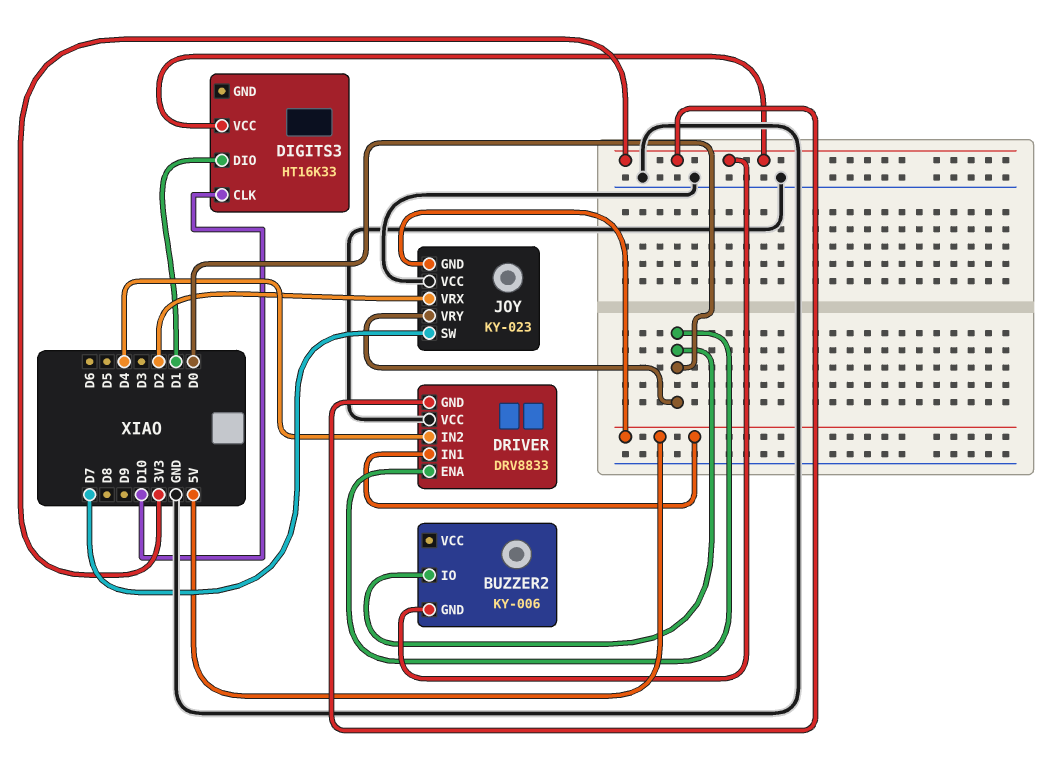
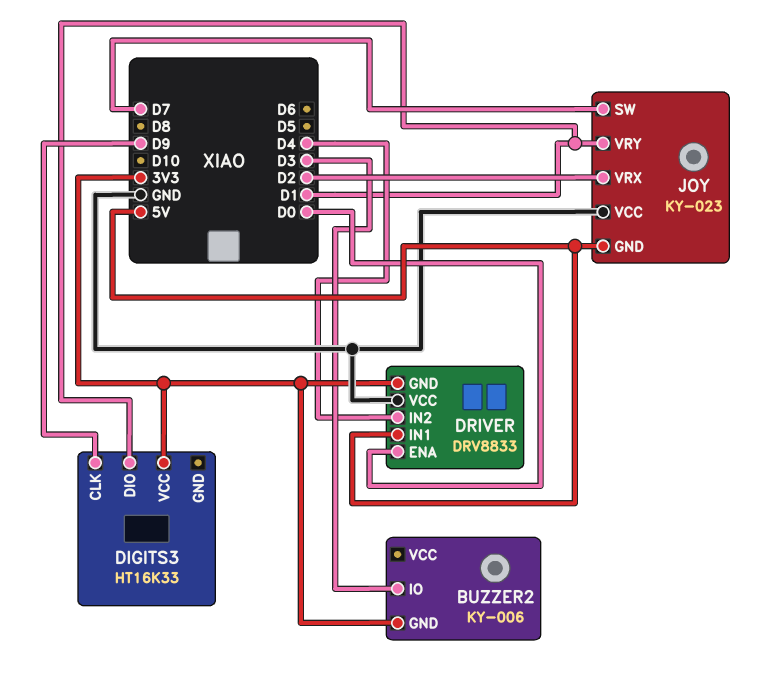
BUZZER2 pin IO: D0 -> D3
DIGITS3 pin CLK: D10 -> D9
JOY pin VRY: D0 -> D1

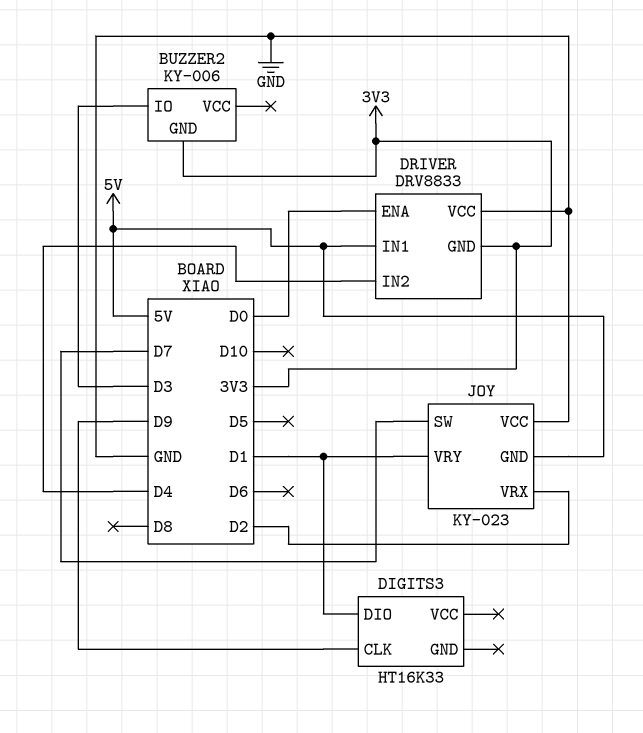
DIGITS3 pin VCC: 3V3 -> none

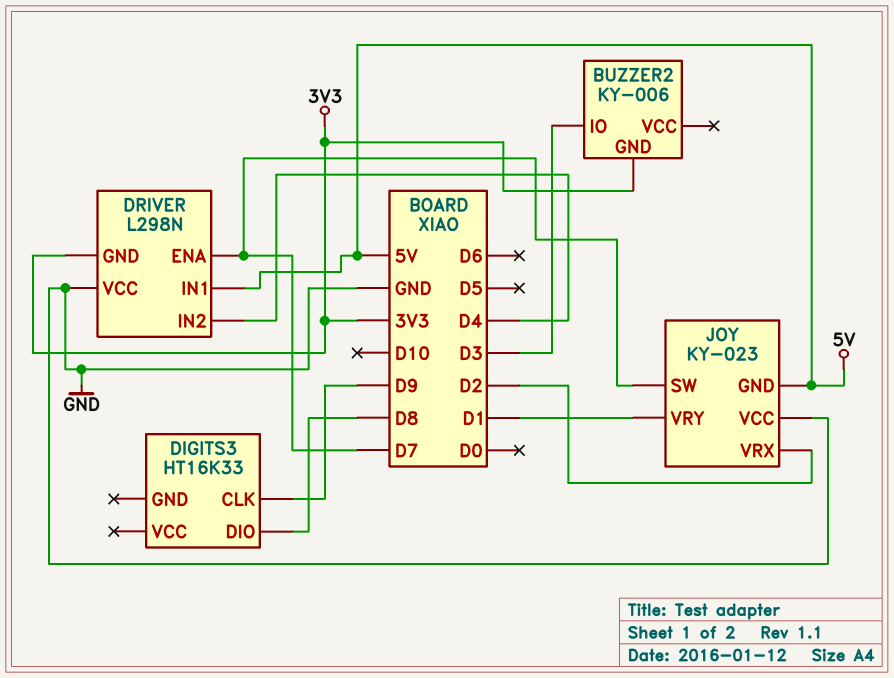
DIGITS3 pin DIO: D1 -> D8
DRIVER: DRV8833 -> L298N
DRIVER pin ENA: D0 -> D7

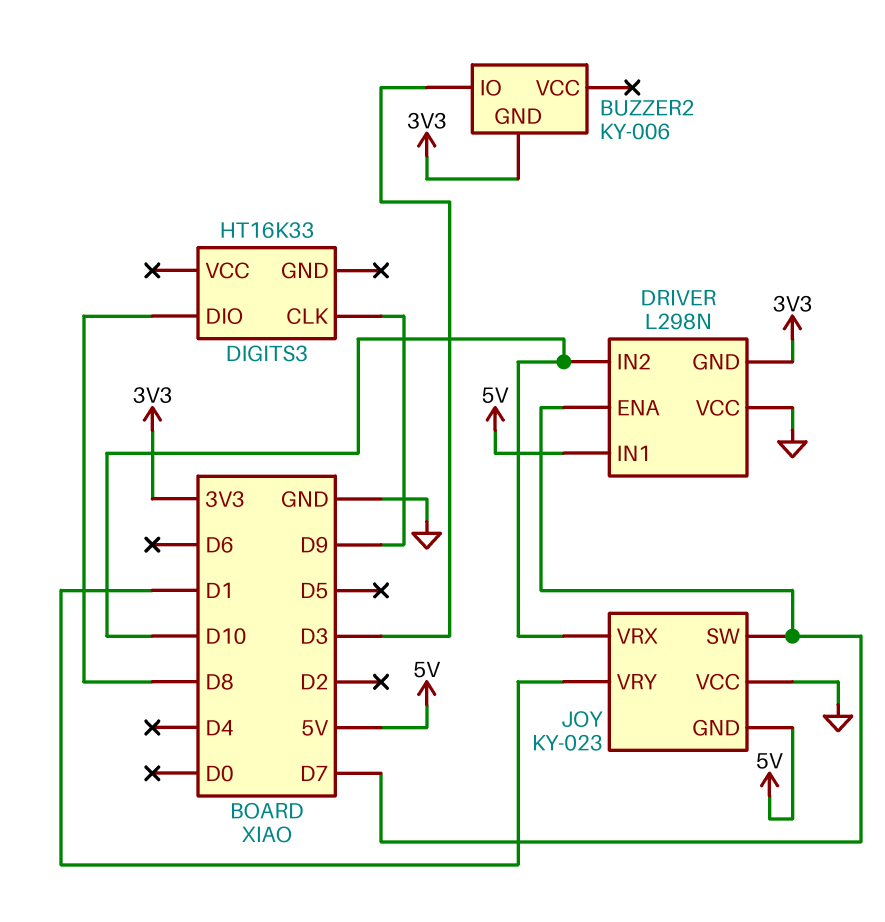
DRIVER pin IN2: D4 -> D10
JOY pin VRX: D2 -> D10

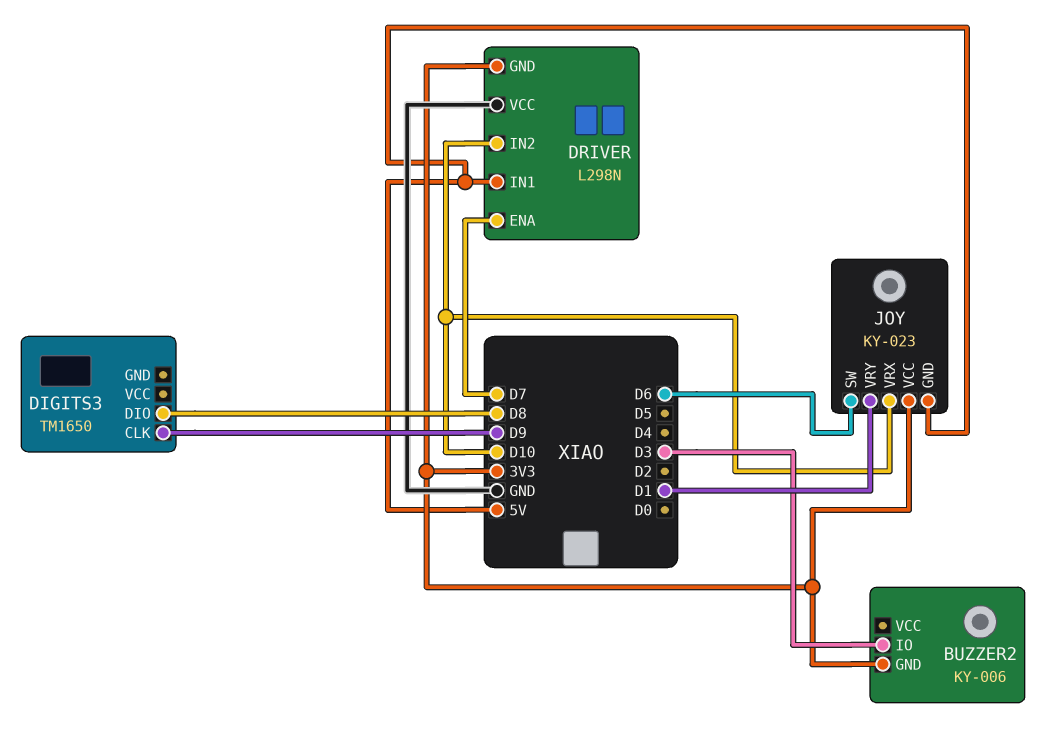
DIGITS3: HT16K33 -> TM1650
JOY pin SW: D7 -> D6
JOY pin VCC: GND -> 3V3

